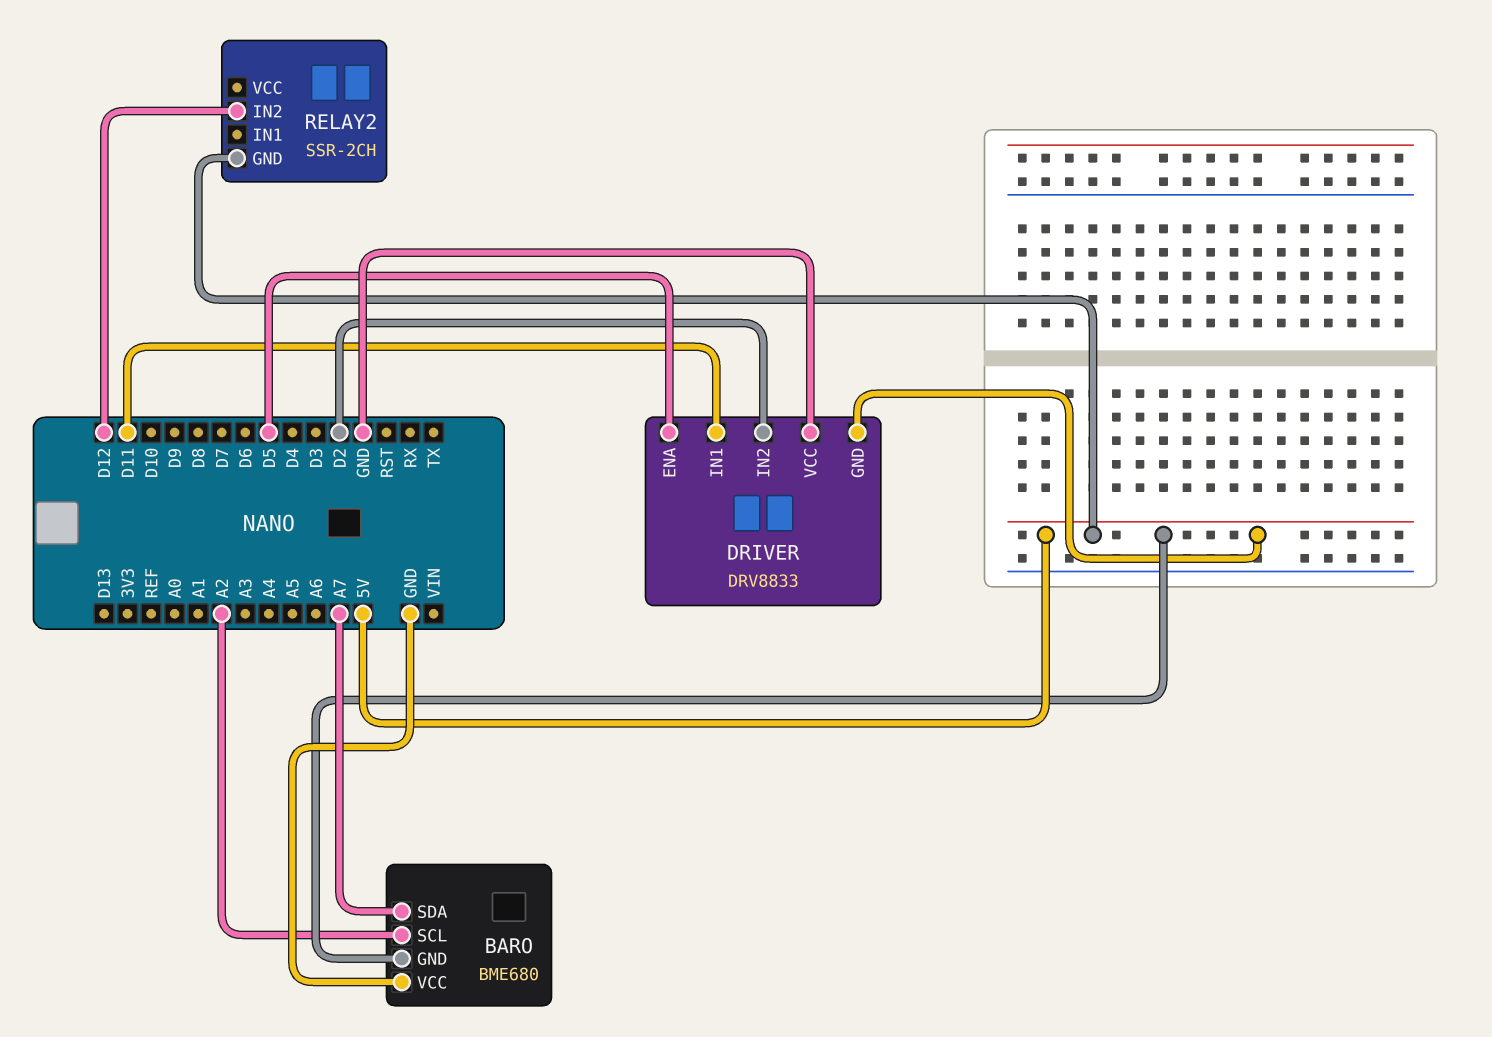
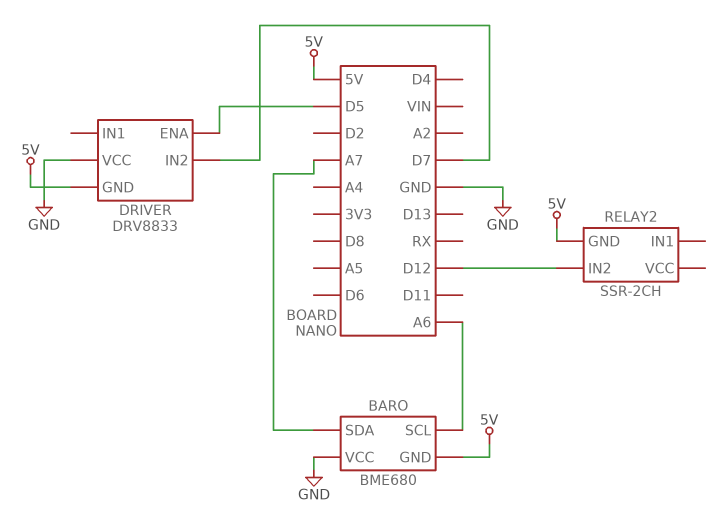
BARO pin SCL: A2 -> A6
DRIVER pin IN1: D11 -> none
DRIVER pin IN2: D2 -> D7

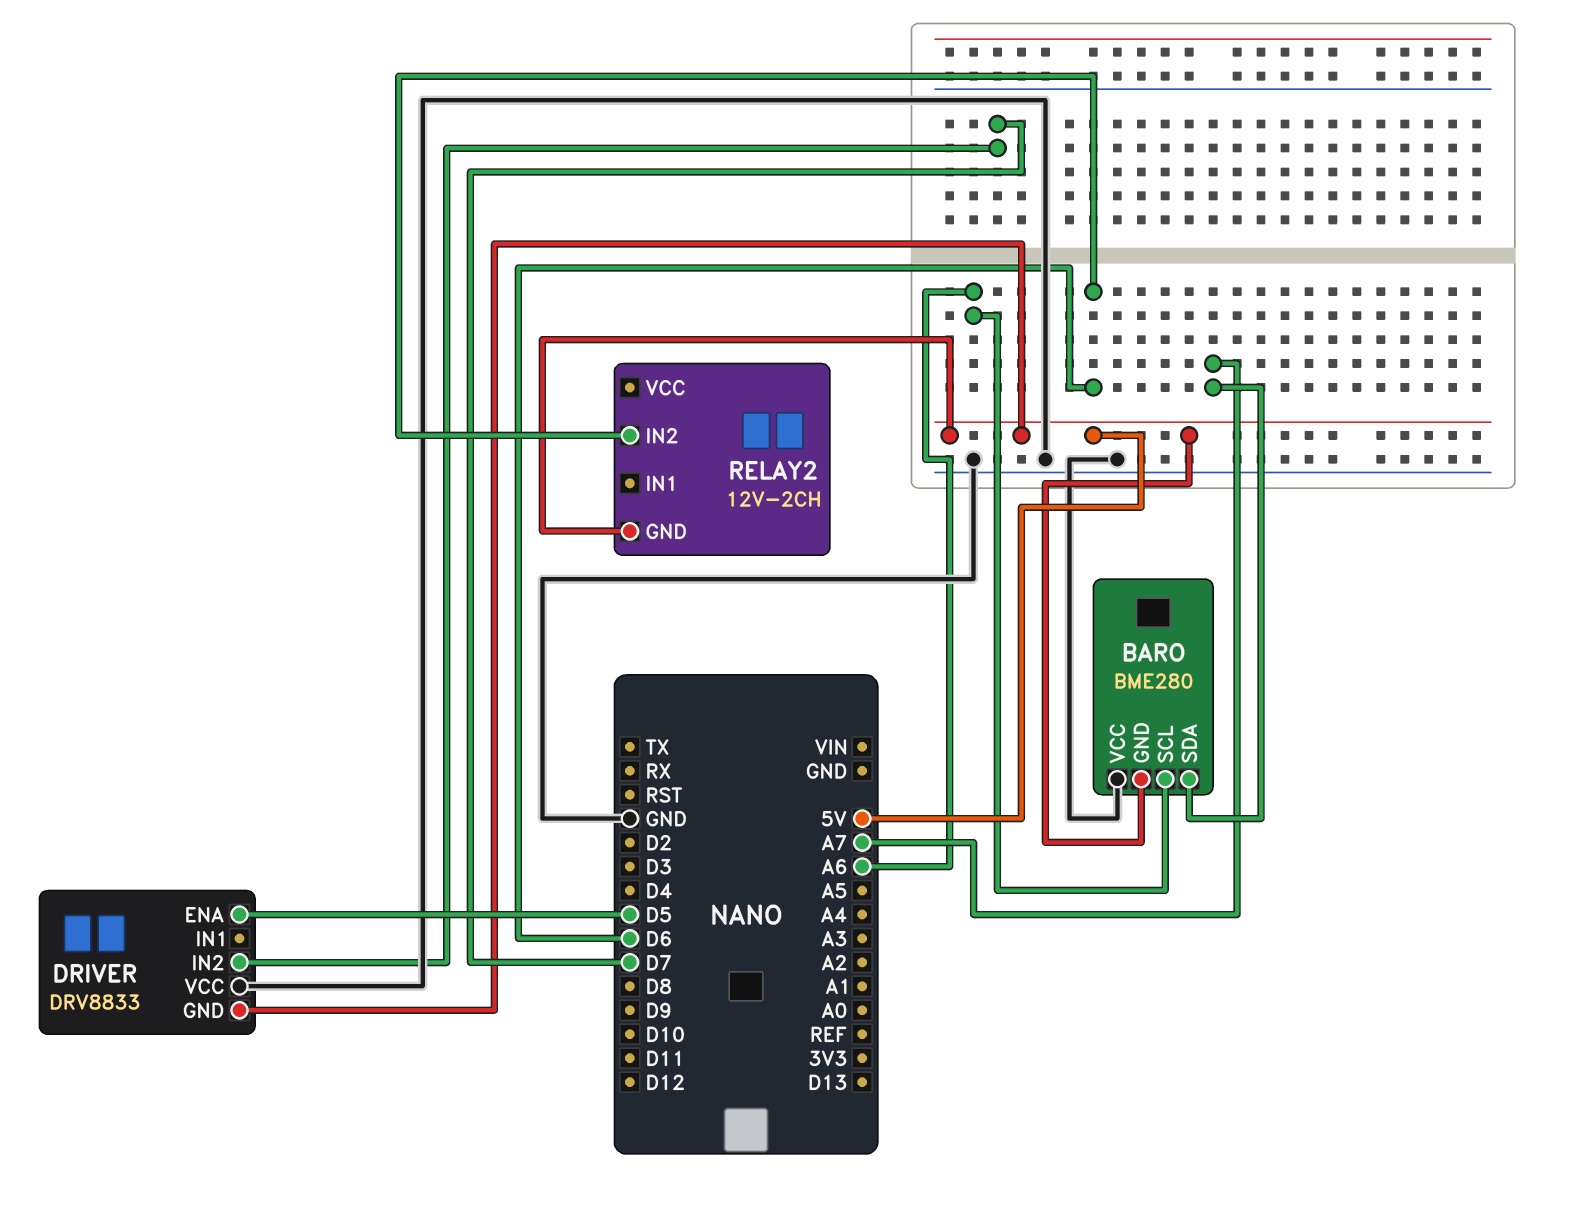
BARO: BME680 -> BME280
RELAY2: SSR-2CH -> 12V-2CH
RELAY2 pin IN2: D12 -> D6

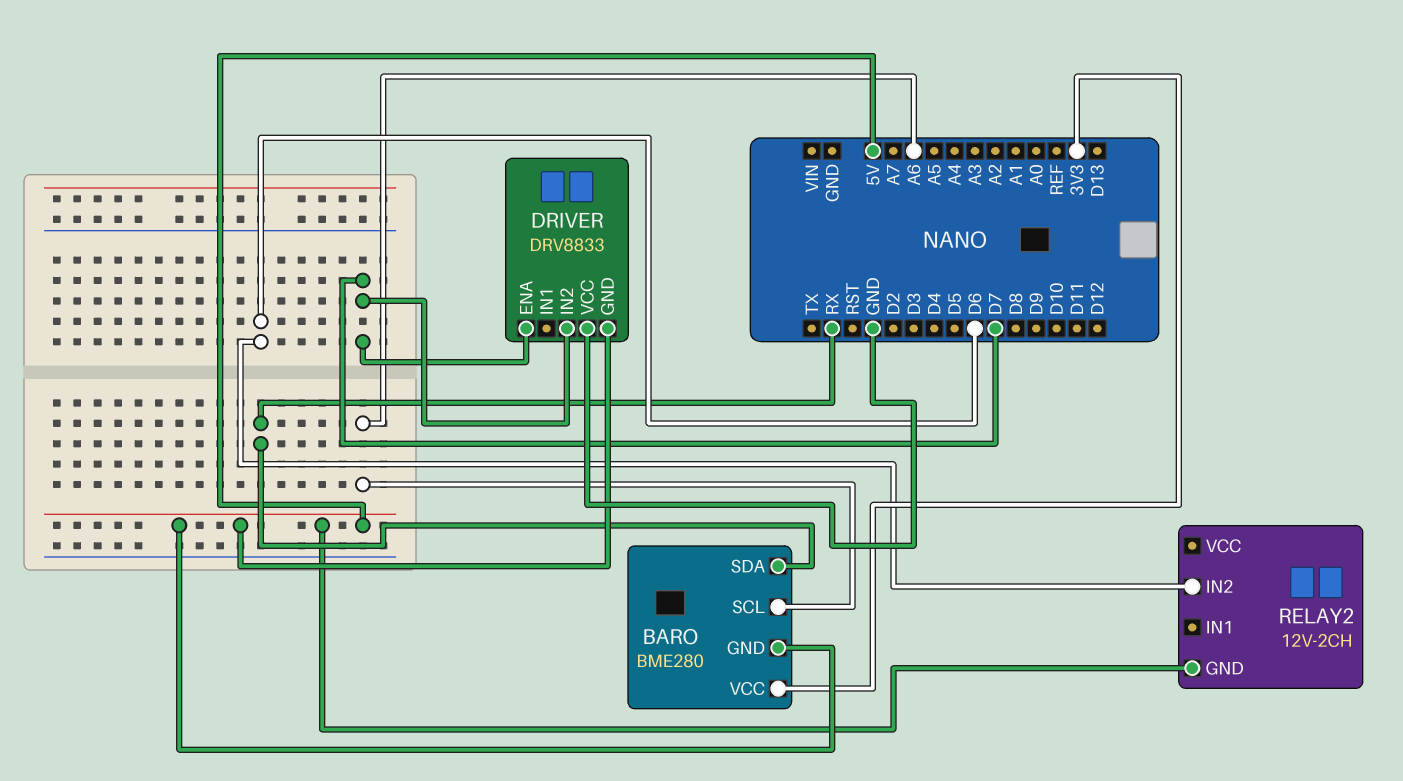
BARO pin SDA: A7 -> RX
BARO pin VCC: GND -> 3V3
DRIVER pin ENA: D5 -> D7

